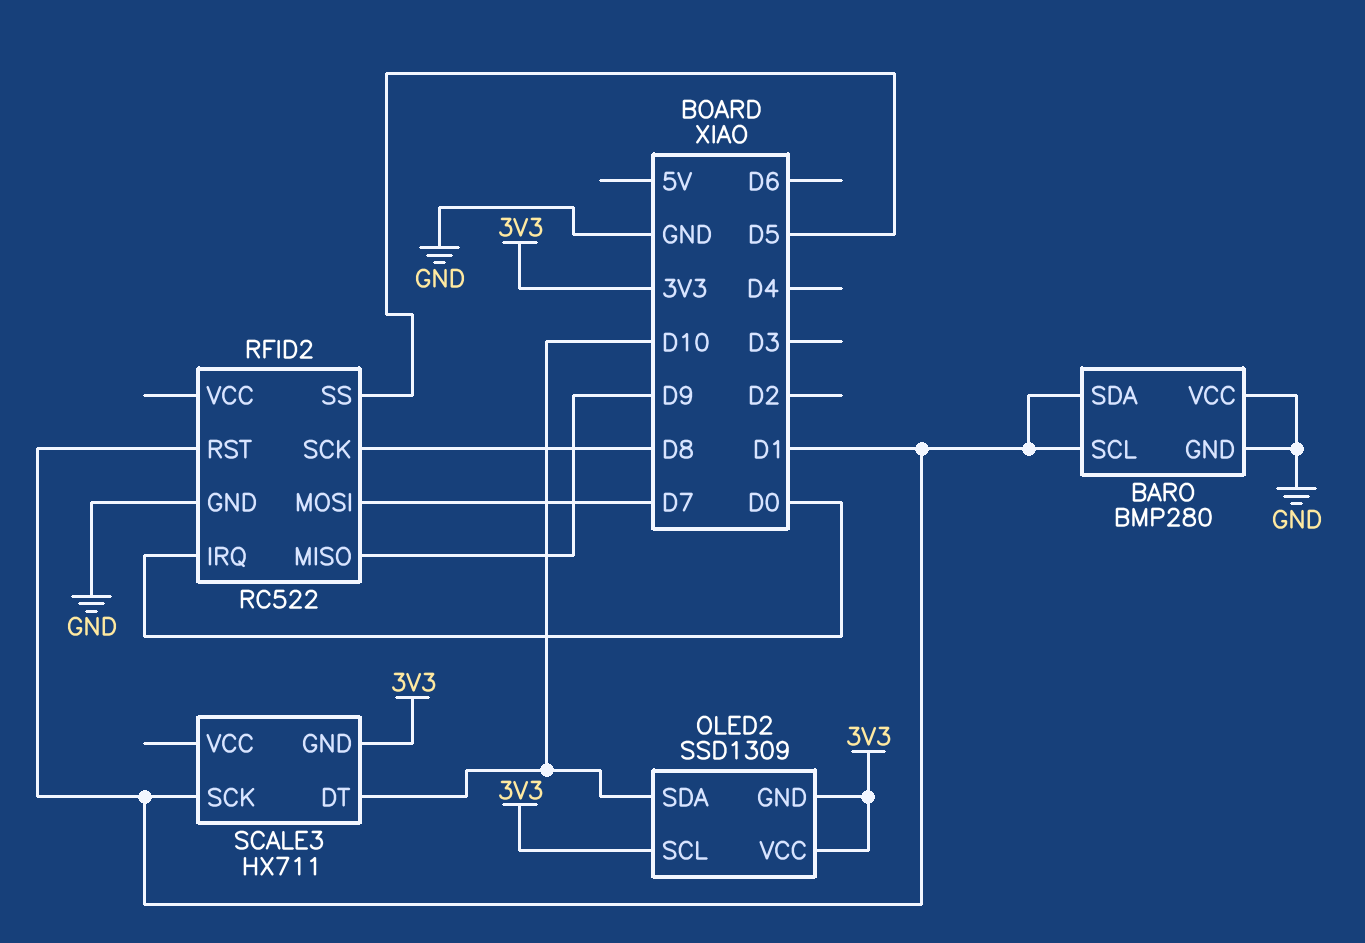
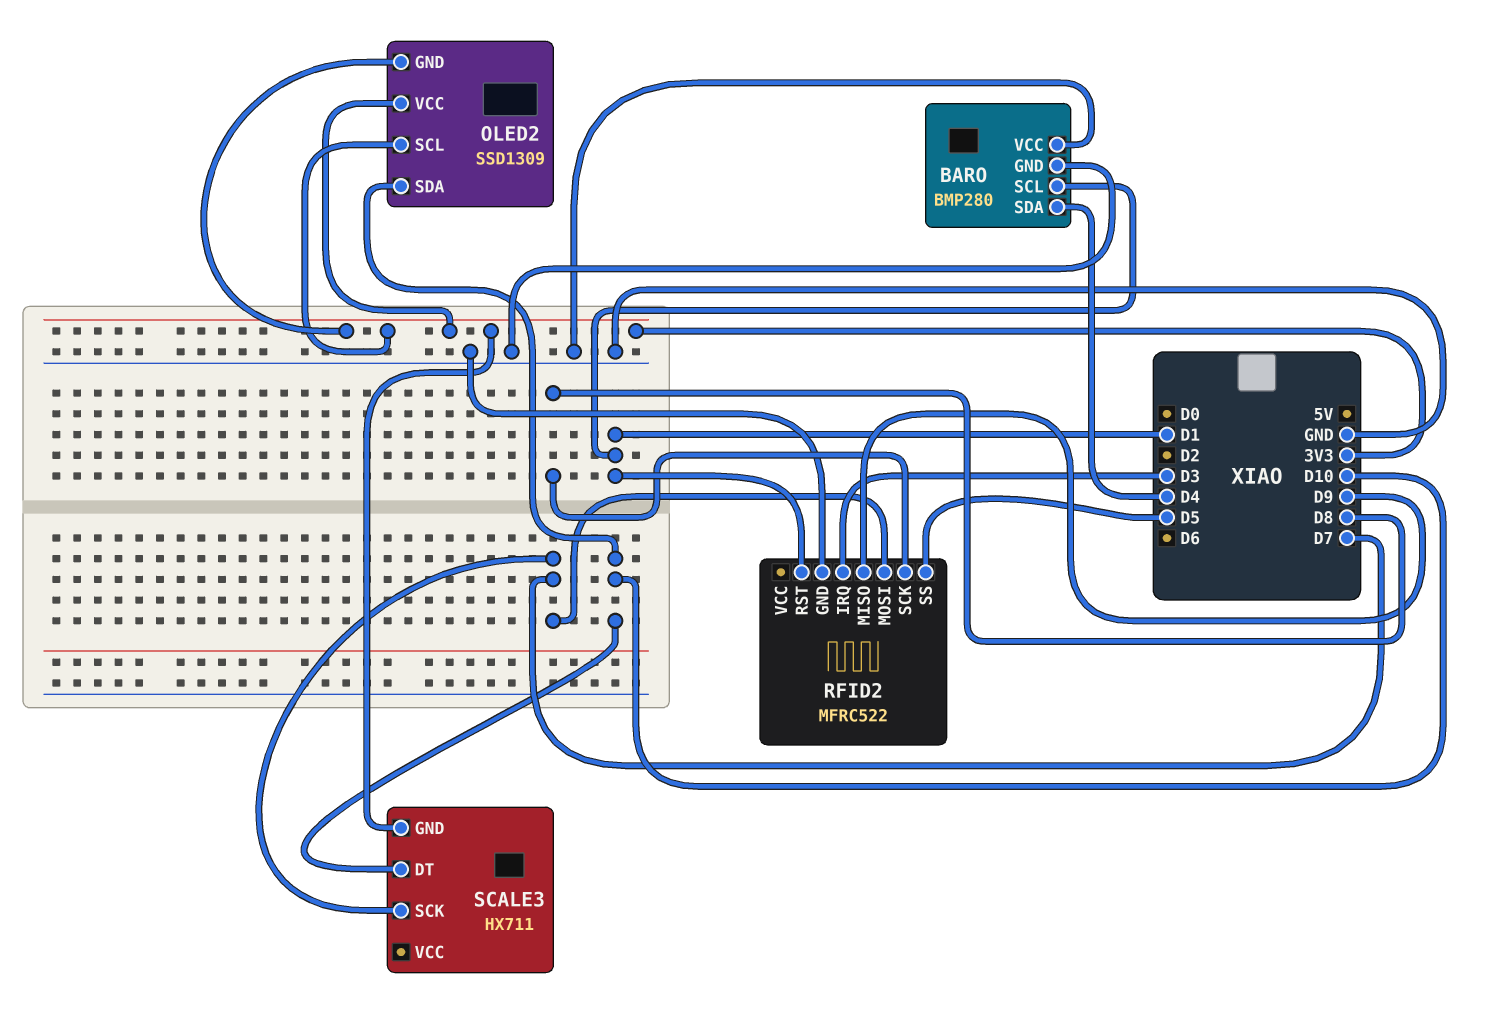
BARO pin SDA: D1 -> D4
RFID2: RC522 -> MFRC522
RFID2 pin IRQ: D0 -> D3
SCALE3 pin SCK: D1 -> D7

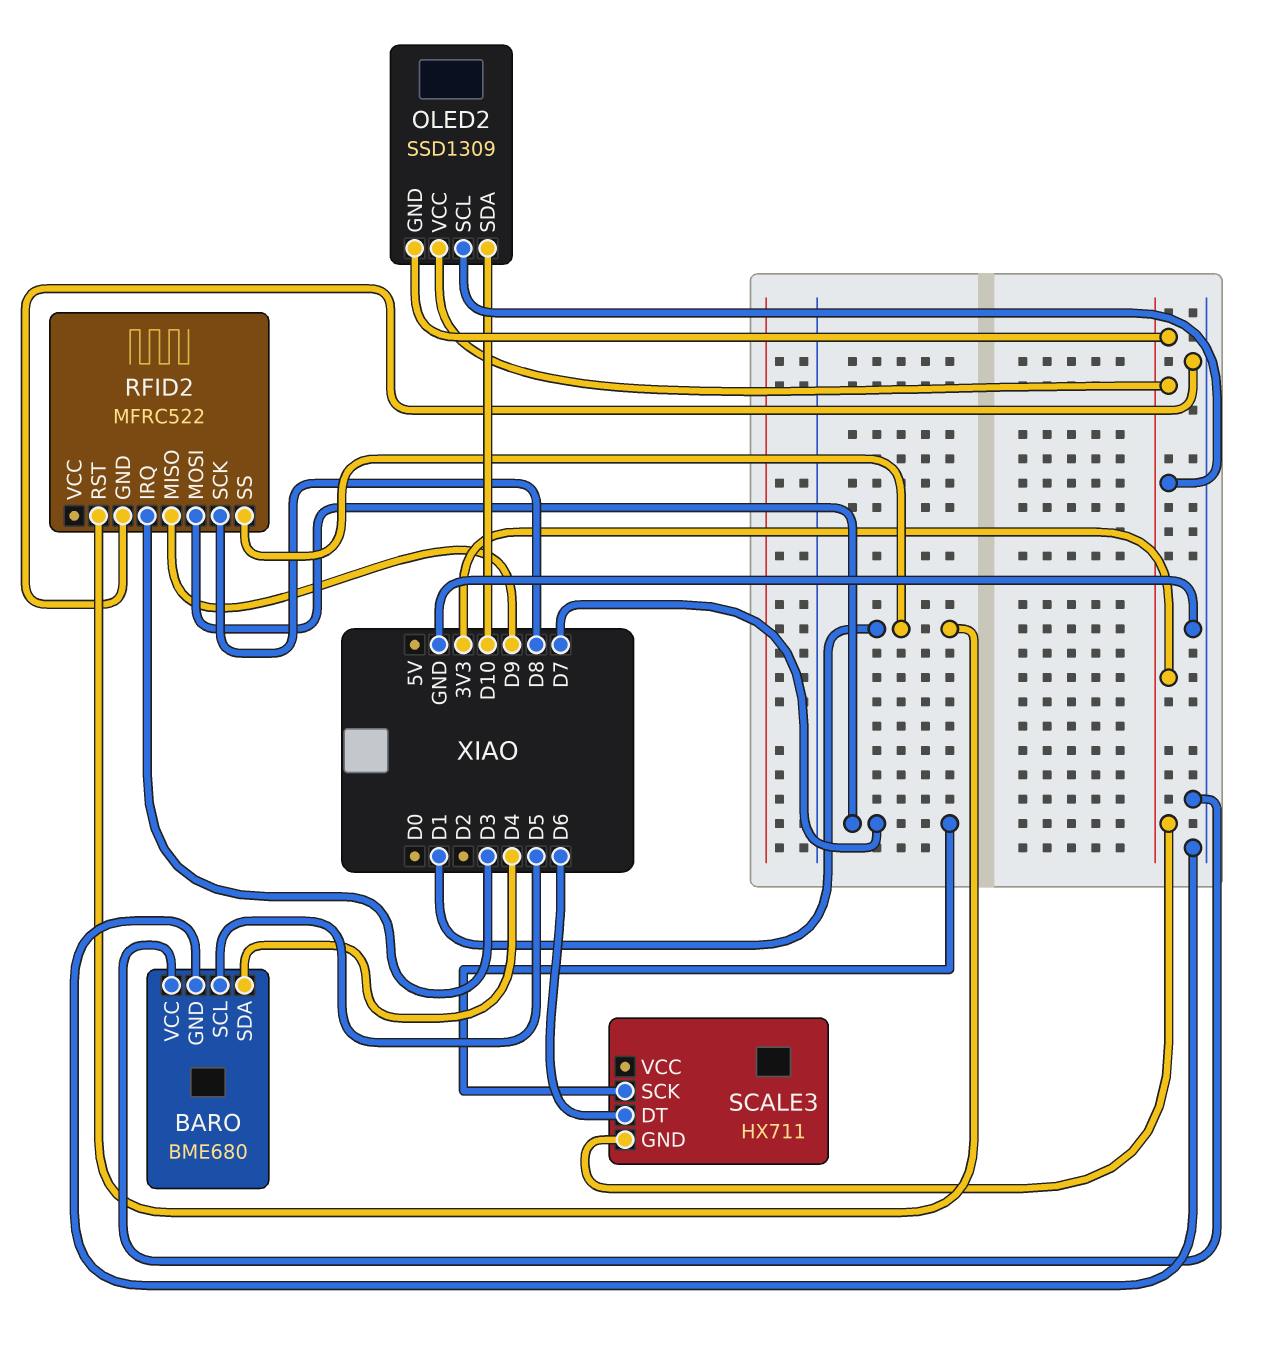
BARO: BMP280 -> BME680
BARO pin SCL: D1 -> D5
RFID2 pin SS: D5 -> D1
SCALE3 pin DT: D10 -> D6

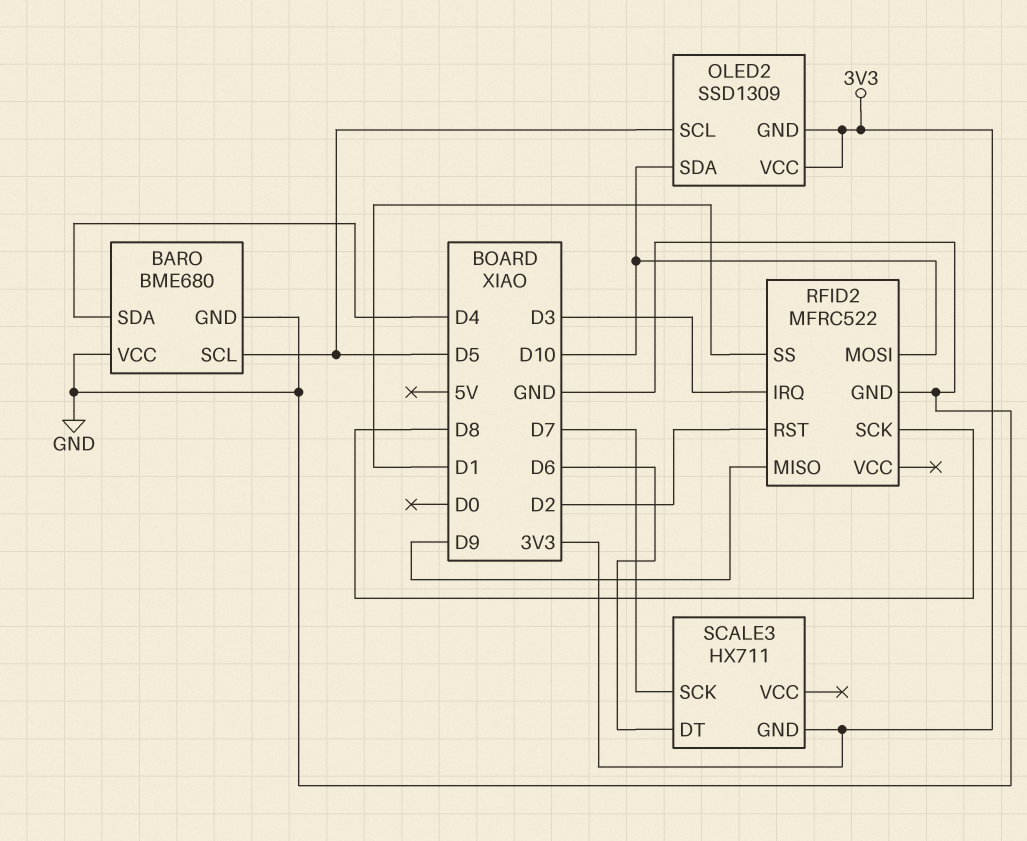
OLED2 pin SCL: 3V3 -> D5
RFID2 pin MOSI: D7 -> D10
RFID2 pin RST: D1 -> D2

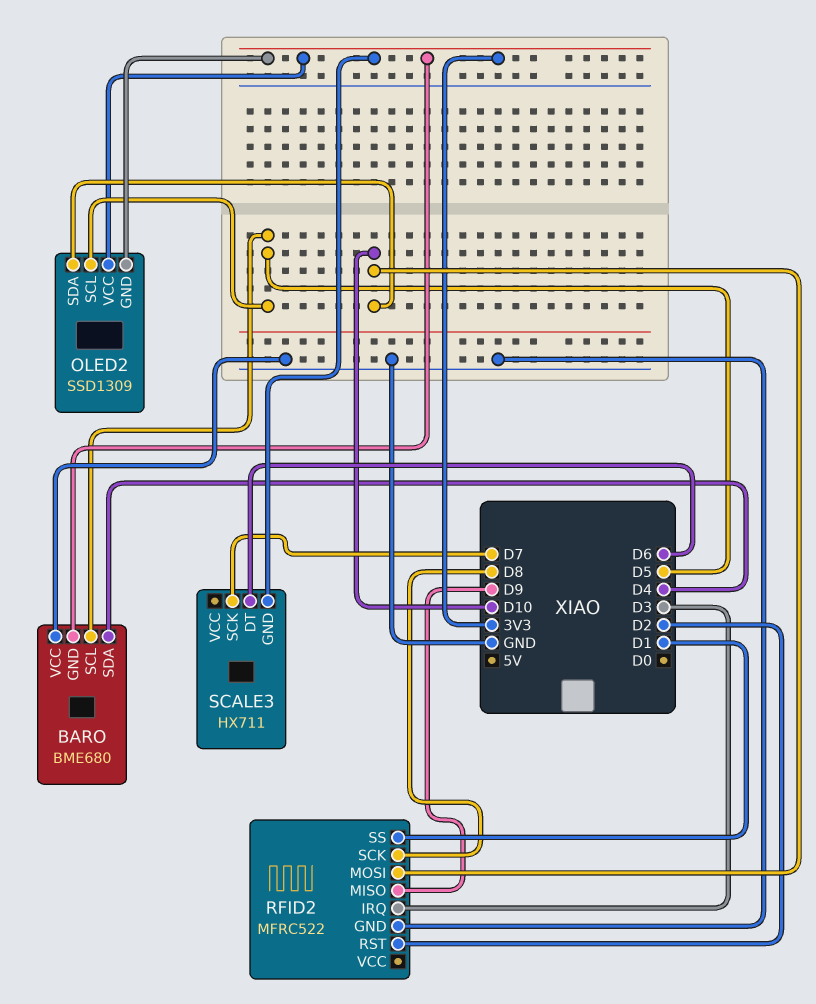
BARO pin GND: GND -> 3V3

